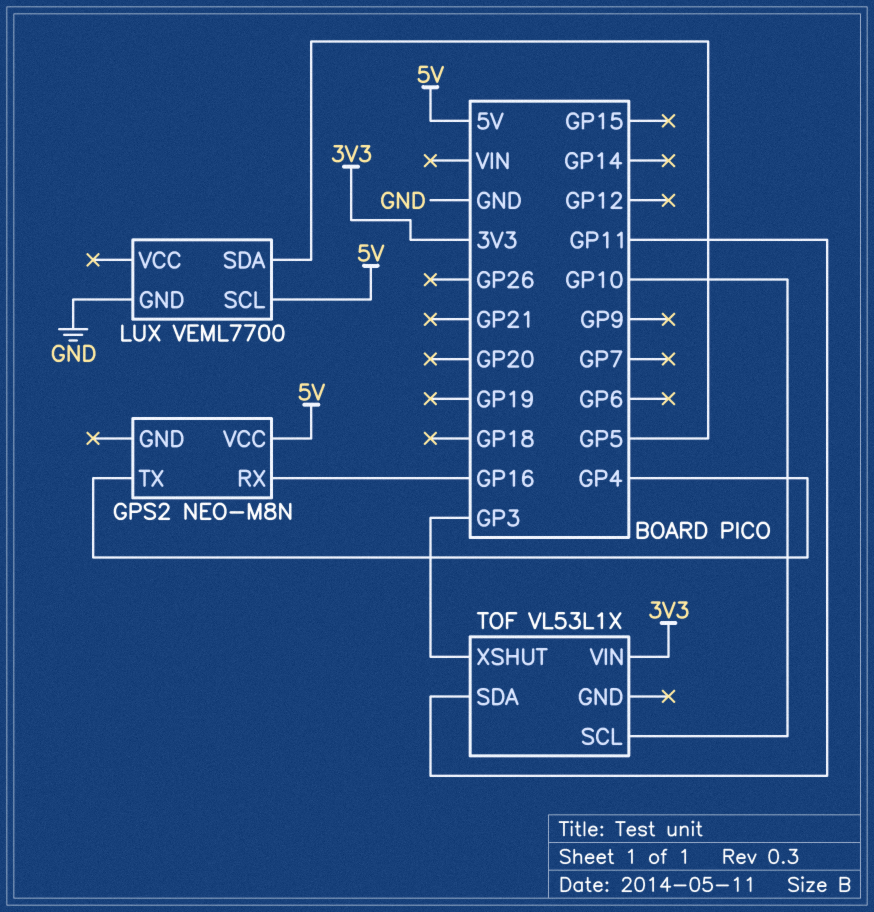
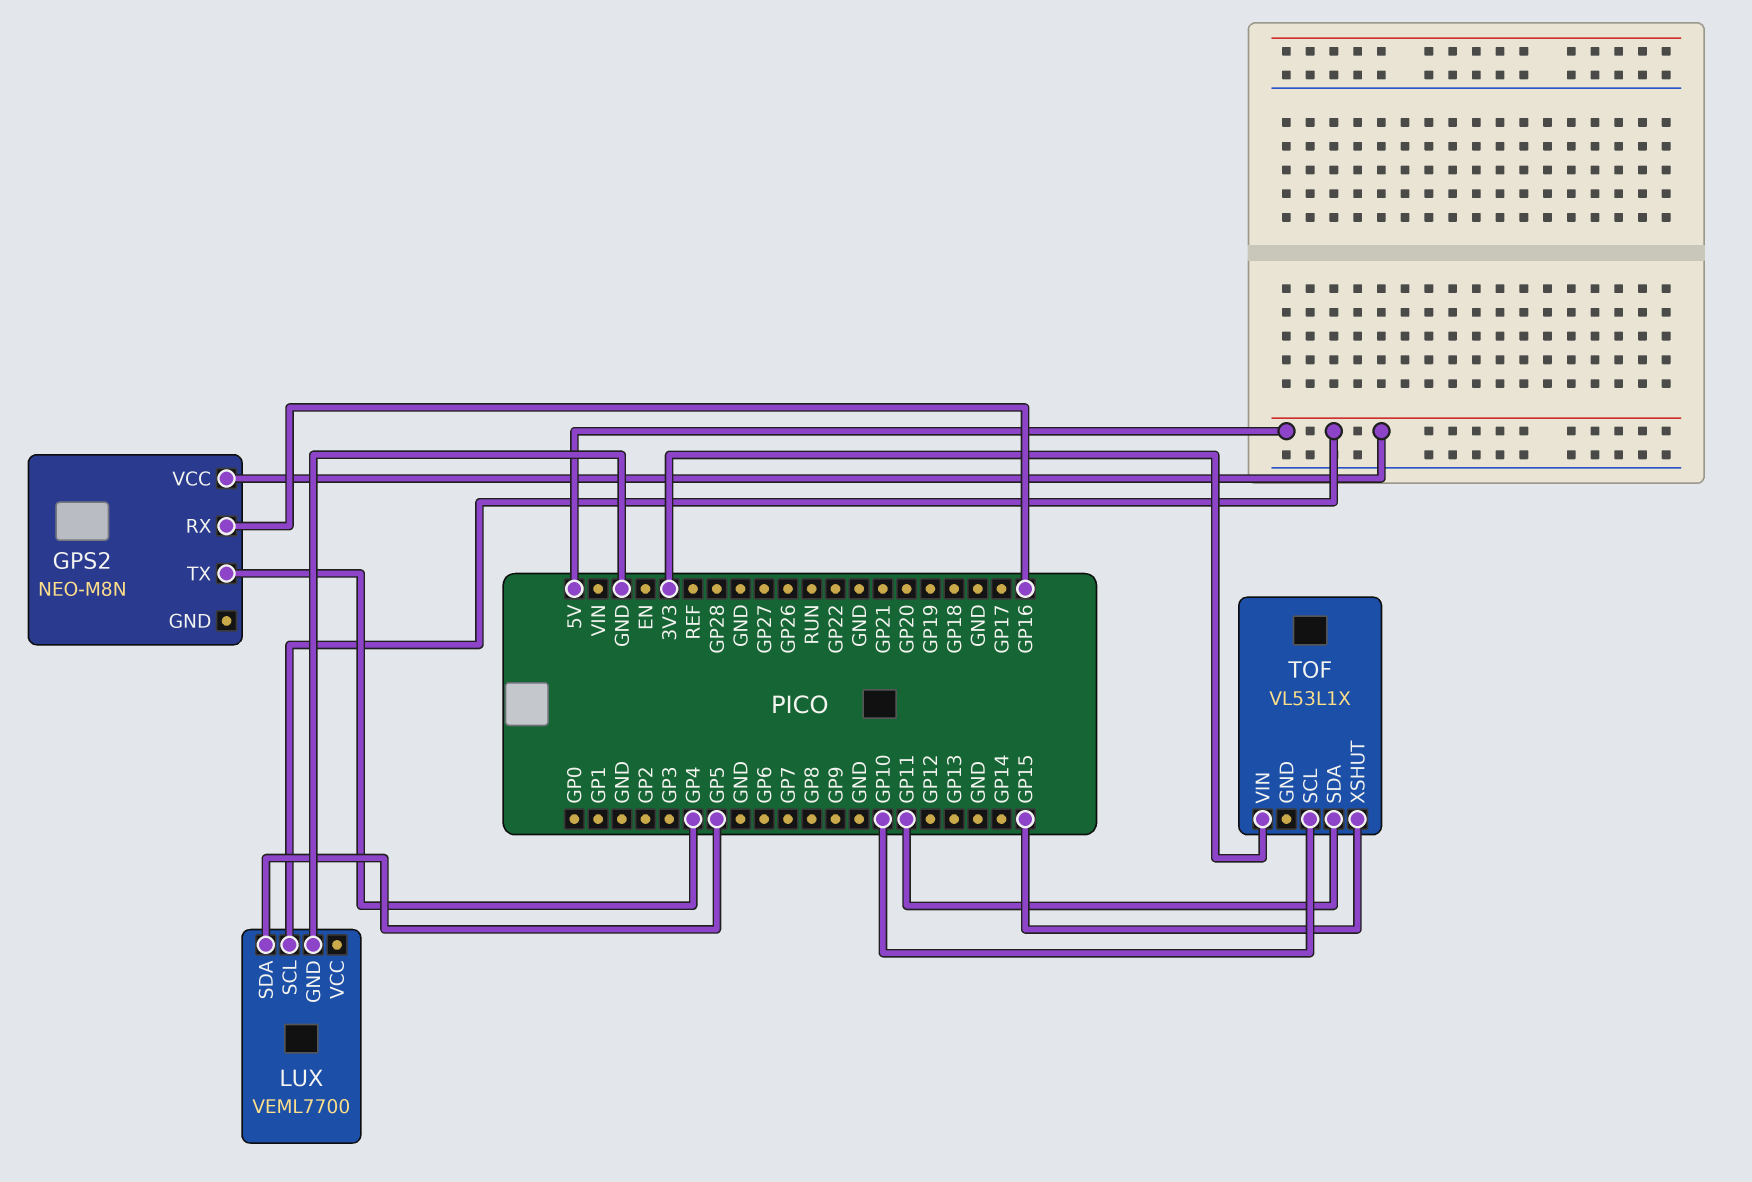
TOF pin XSHUT: GP3 -> GP15

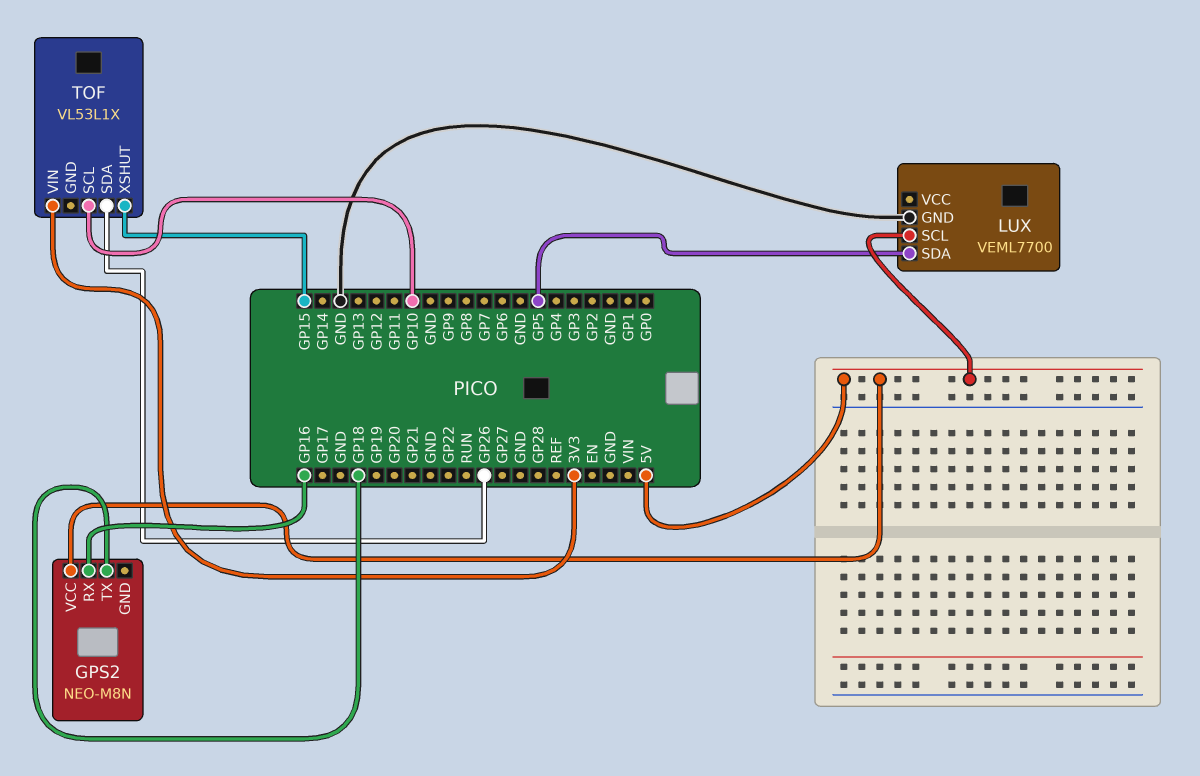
GPS2 pin TX: GP4 -> GP18
TOF pin SDA: GP11 -> GP26

